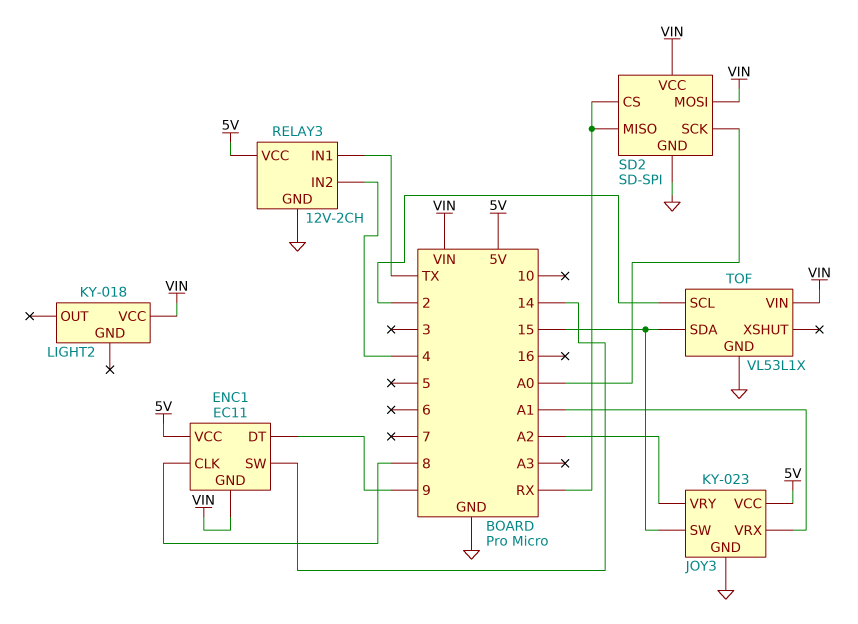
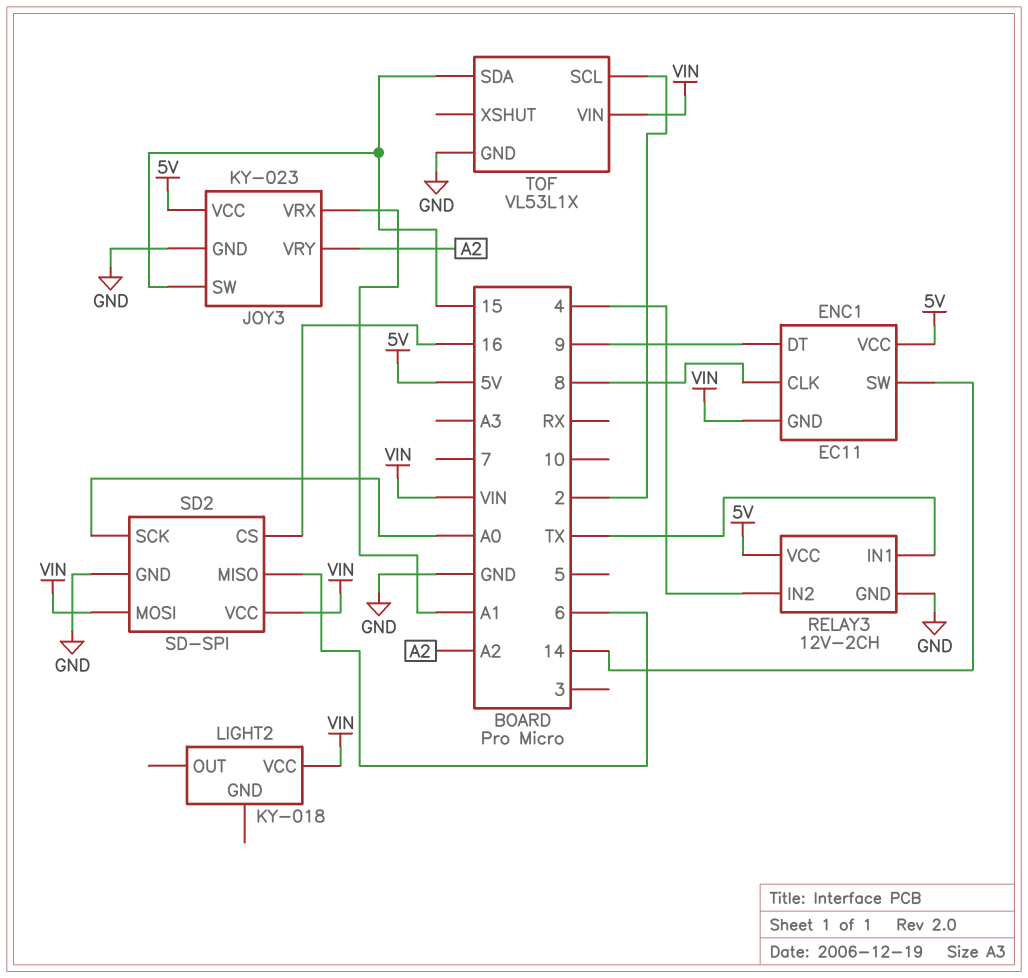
SD2 pin CS: RX -> 16
SD2 pin MISO: RX -> 6

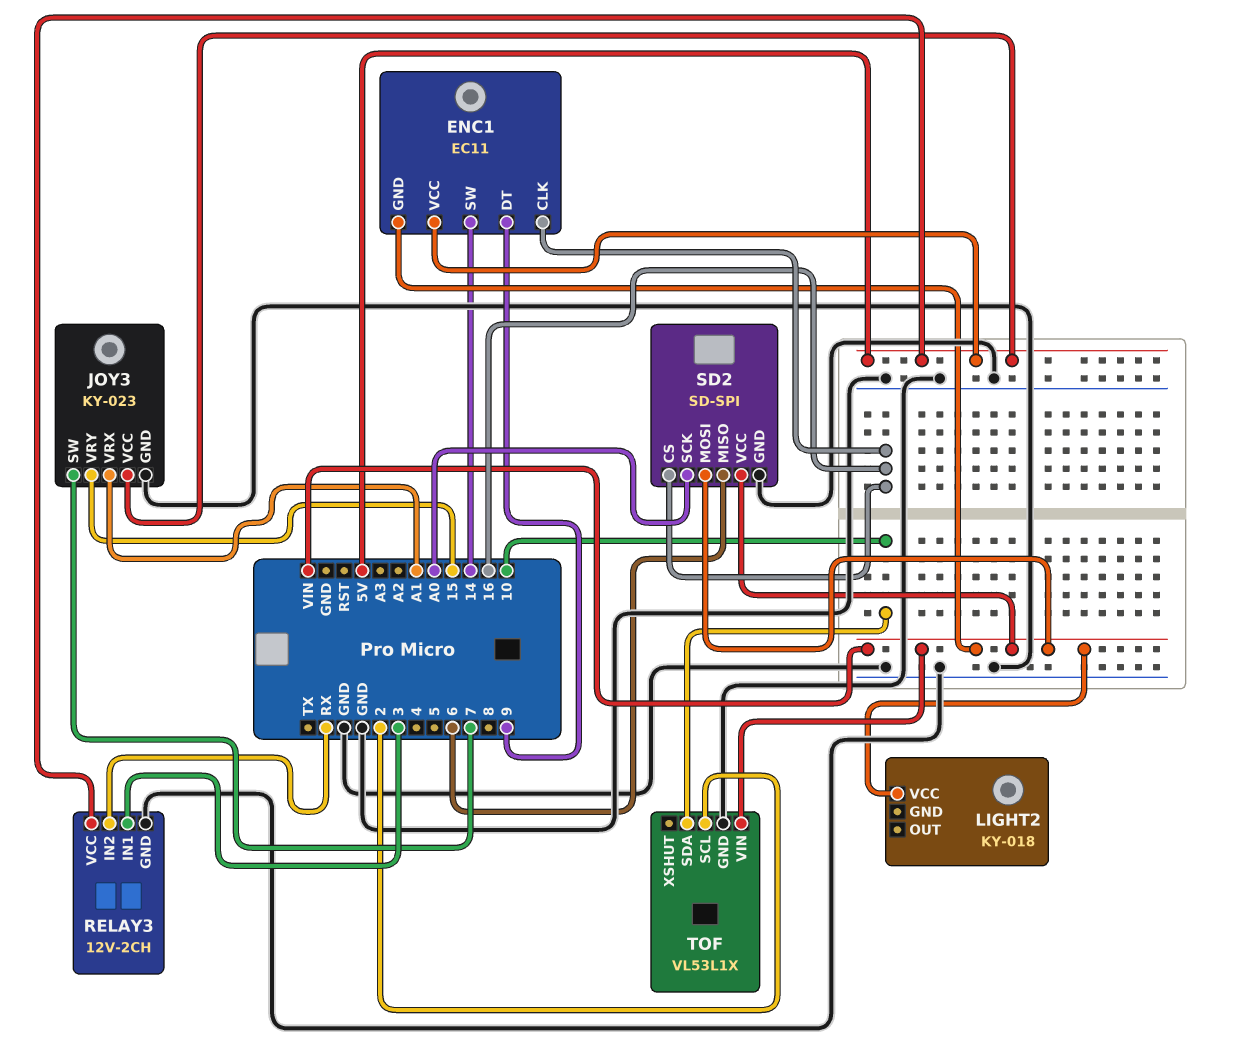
ENC1 pin CLK: 8 -> 16
JOY3 pin SW: 15 -> 7
JOY3 pin VRY: A2 -> 15
RELAY3 pin IN1: TX -> 3
RELAY3 pin IN2: 4 -> RX
TOF pin SDA: 15 -> 10

